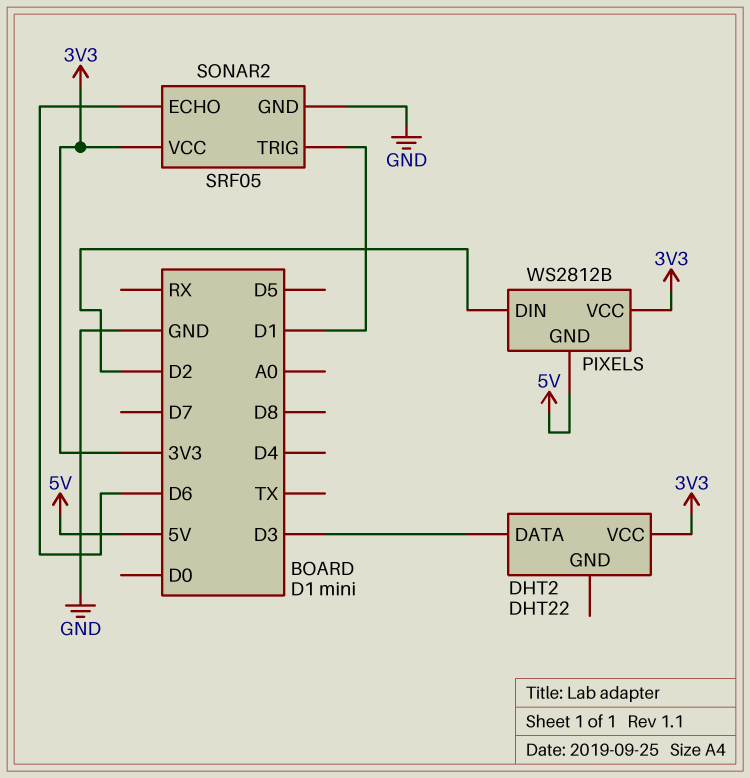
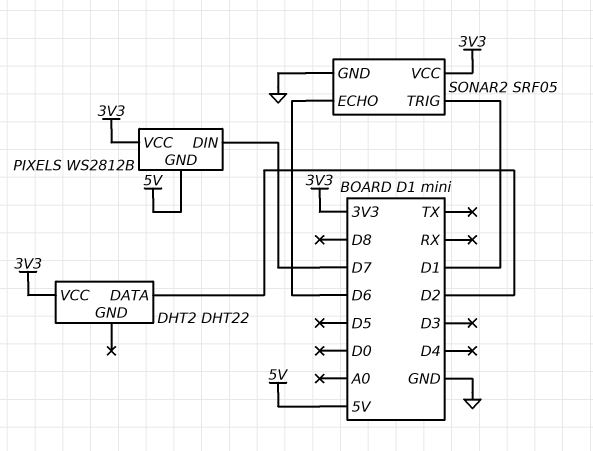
DHT2 pin DATA: D3 -> D2
PIXELS pin DIN: D2 -> D7

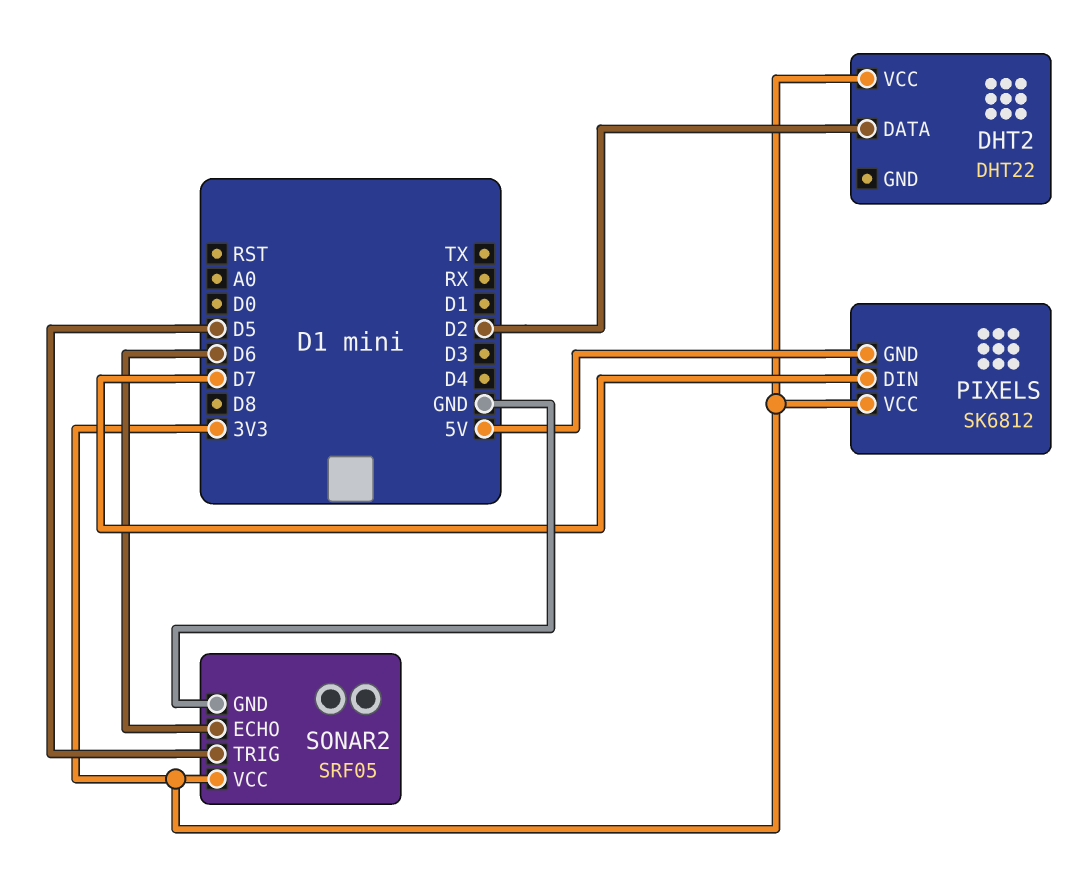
PIXELS: WS2812B -> SK6812
SONAR2 pin TRIG: D1 -> D5

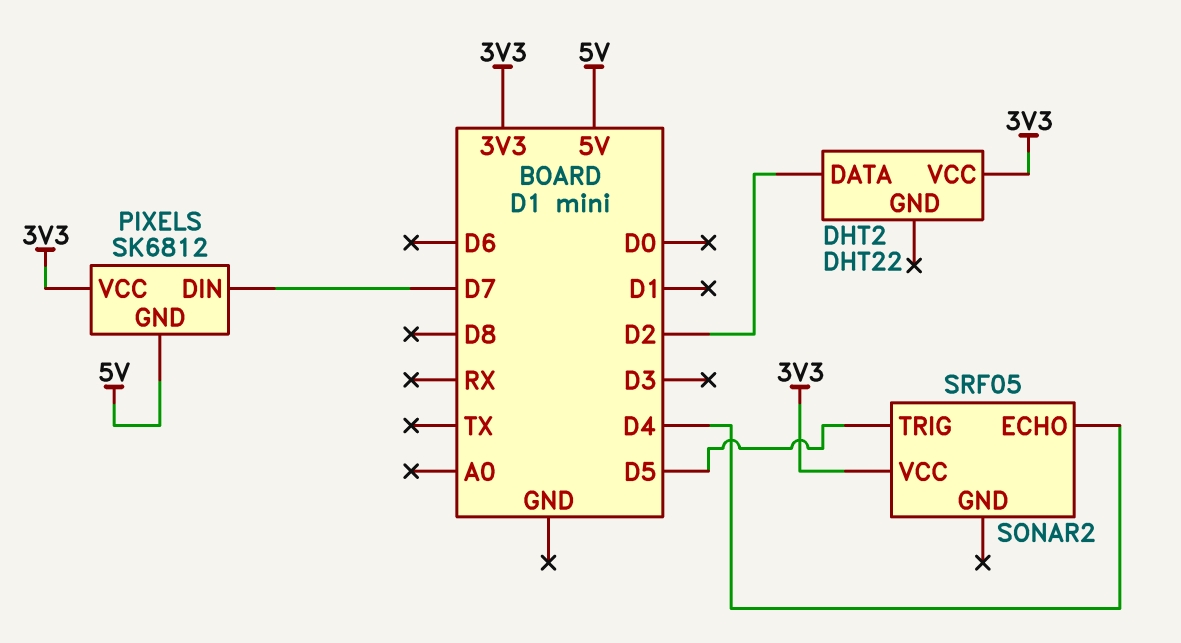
SONAR2 pin ECHO: D6 -> D4
SONAR2 pin GND: GND -> none

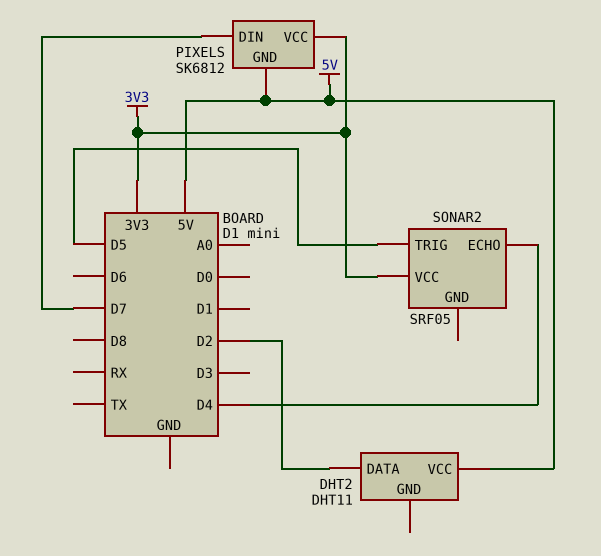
DHT2: DHT22 -> DHT11
DHT2 pin VCC: 3V3 -> 5V

